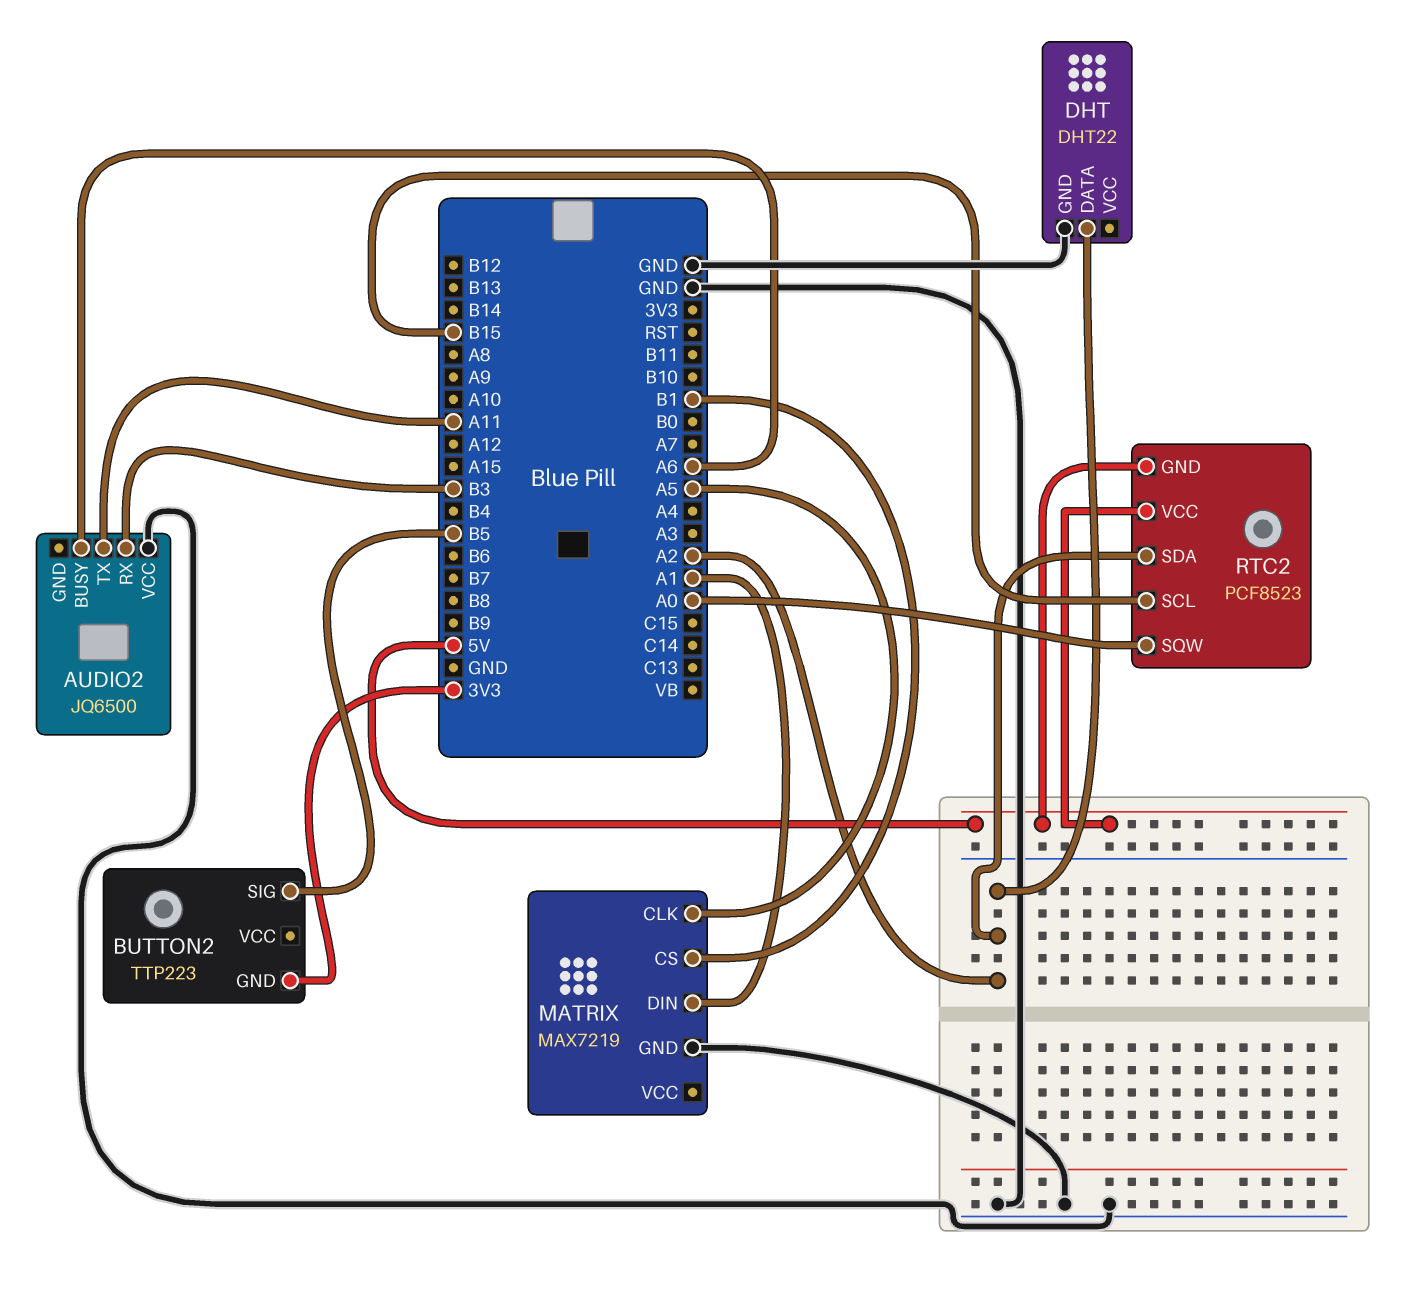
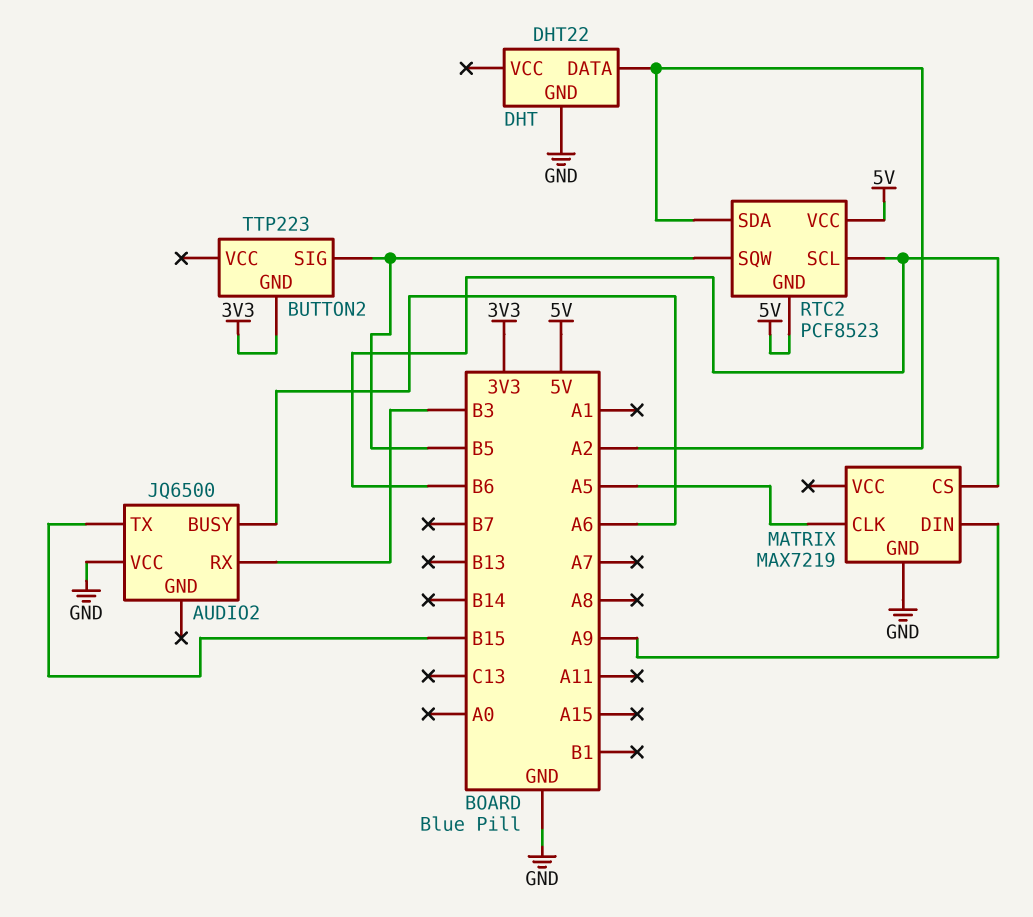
AUDIO2 pin TX: A11 -> B15
MATRIX pin CS: B1 -> B6
MATRIX pin DIN: A1 -> A9
RTC2 pin SCL: B15 -> B6
RTC2 pin SQW: A0 -> B5

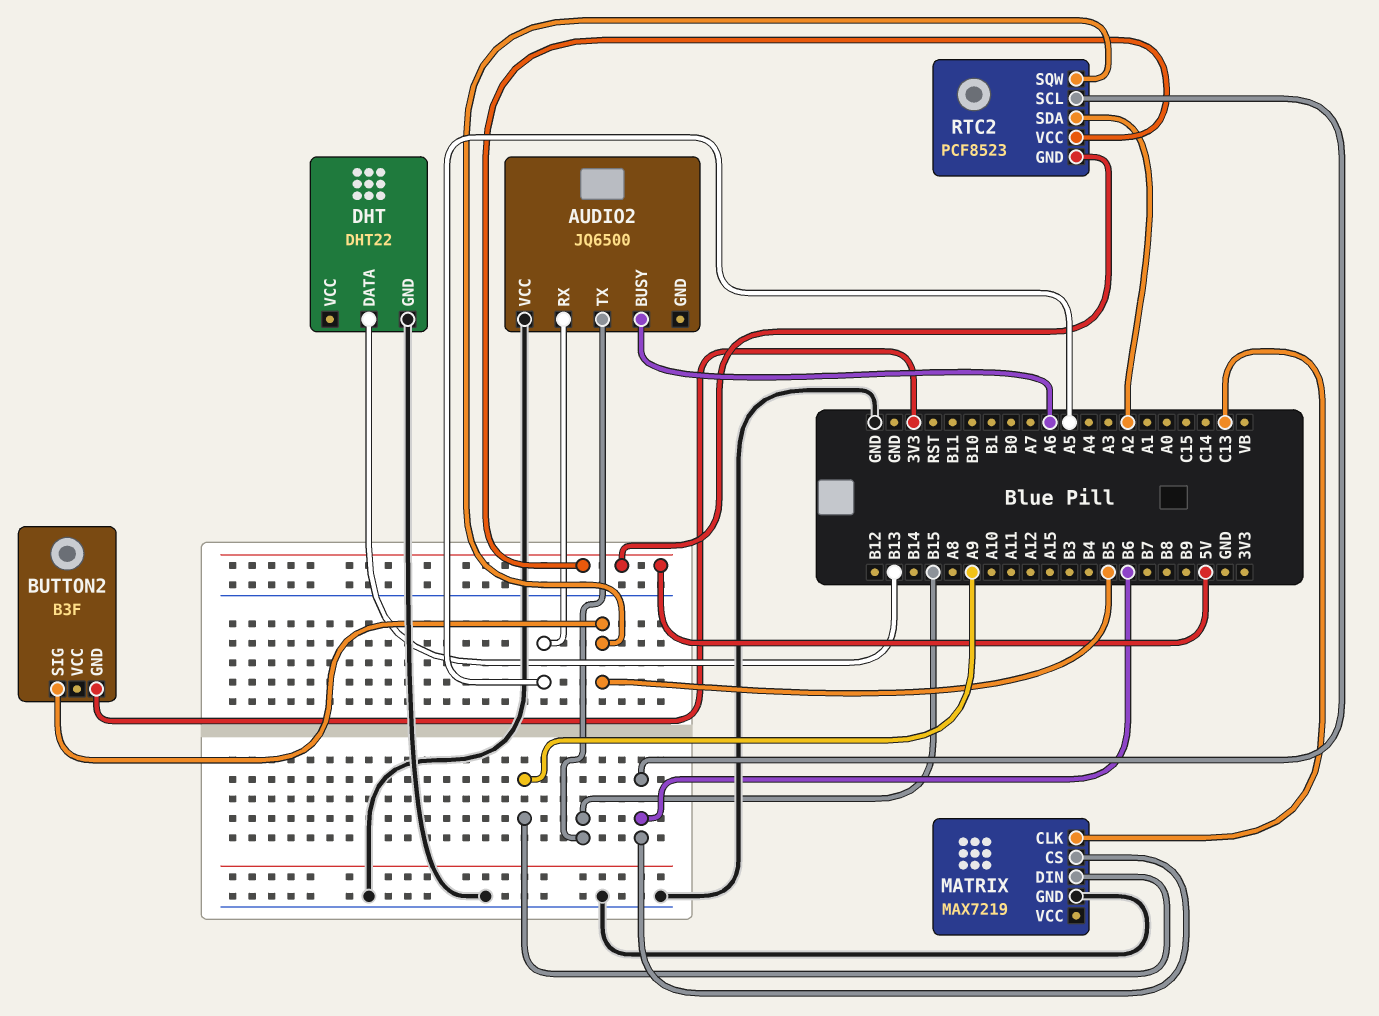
AUDIO2 pin RX: B3 -> A5
BUTTON2: TTP223 -> B3F
DHT pin DATA: A2 -> B13
MATRIX pin CLK: A5 -> C13

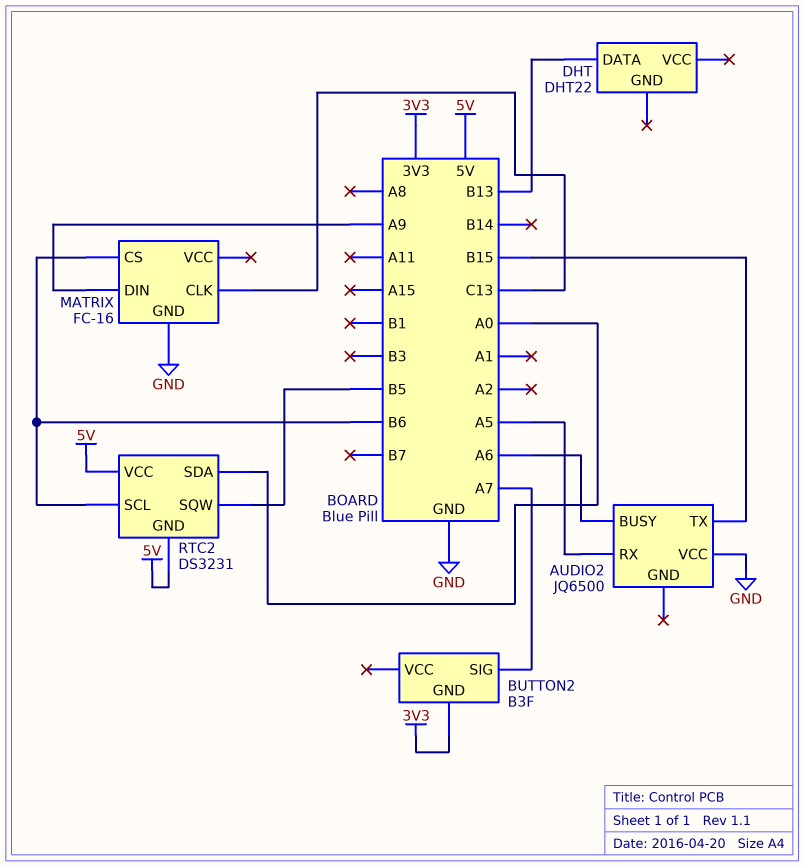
BUTTON2 pin SIG: B5 -> A7
DHT pin GND: GND -> none
MATRIX: MAX7219 -> FC-16
RTC2: PCF8523 -> DS3231
RTC2 pin SDA: A2 -> A0

